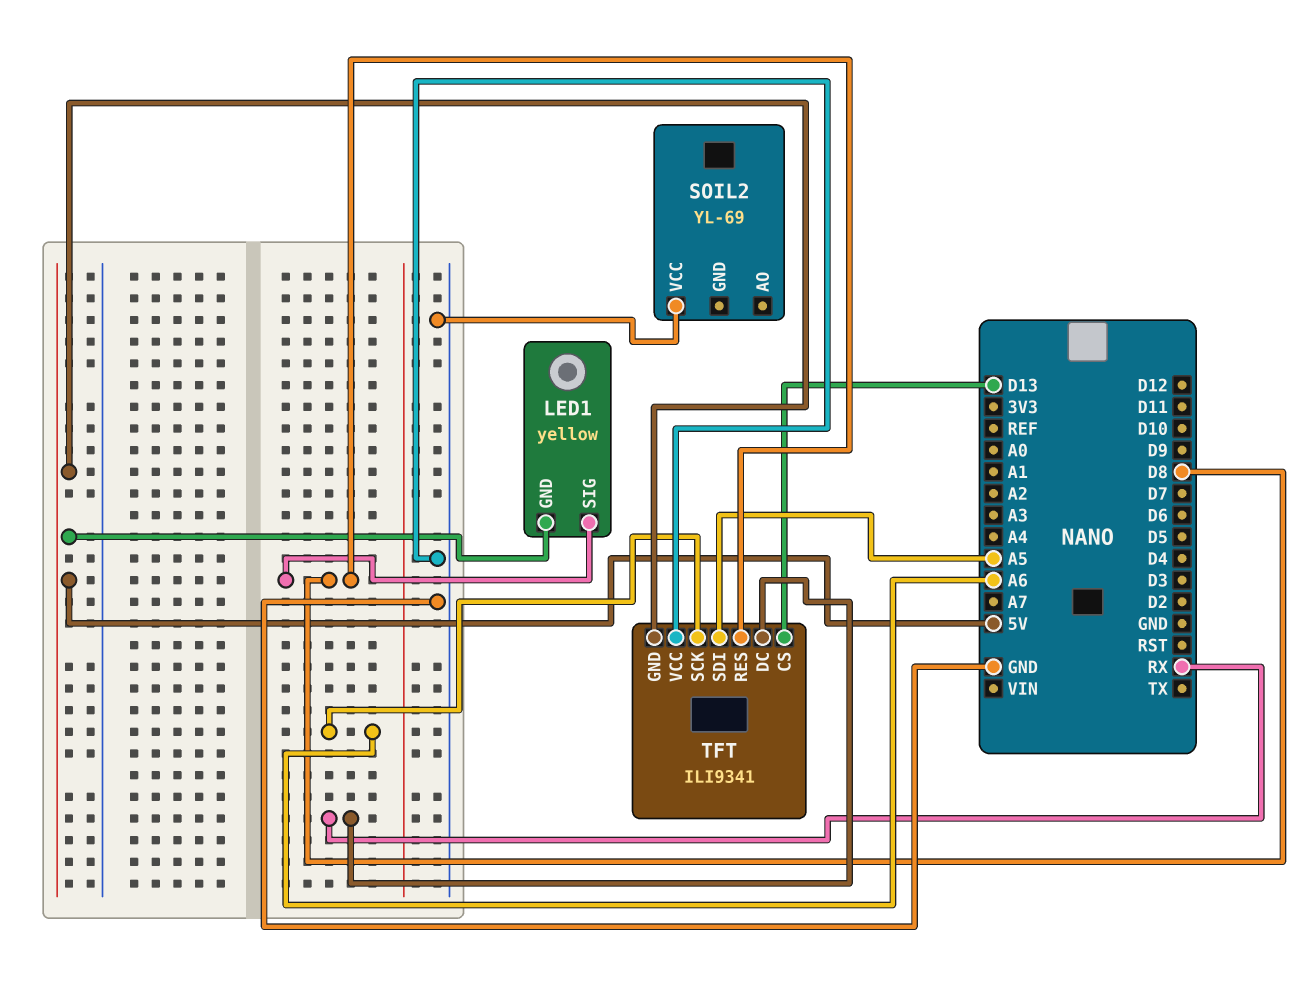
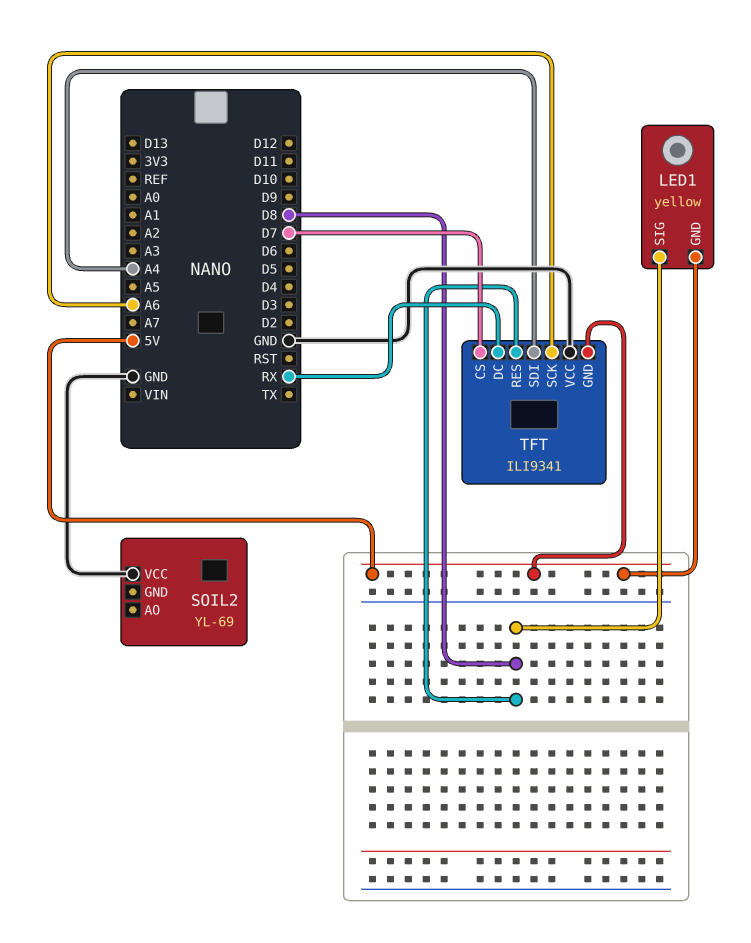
TFT pin CS: D13 -> D7
TFT pin SDI: A5 -> A4

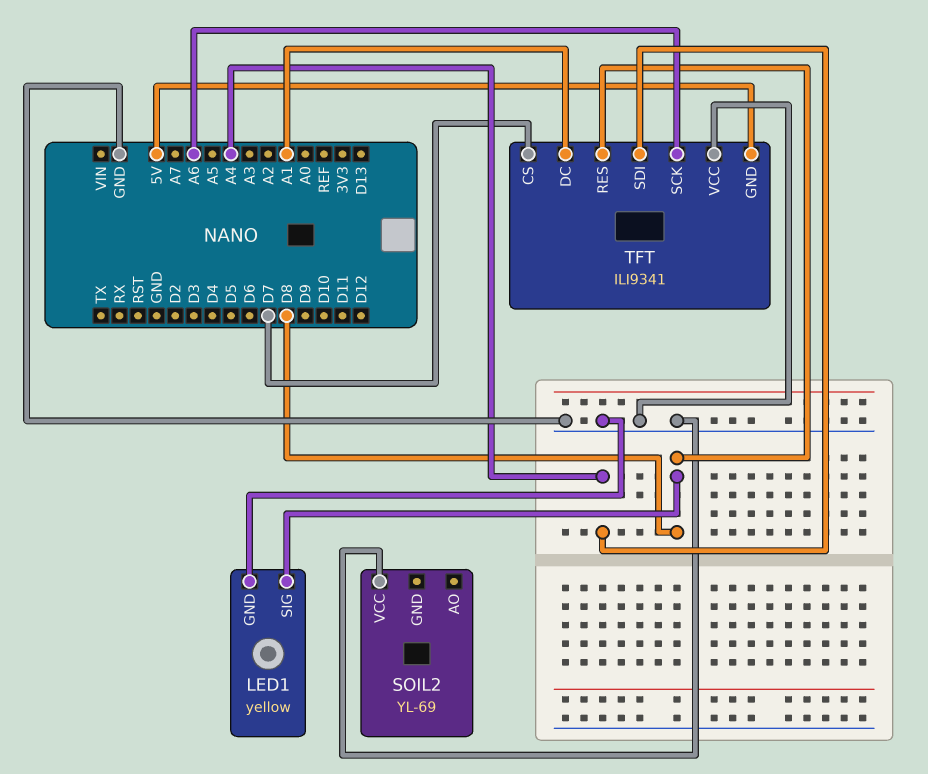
LED1 pin GND: 5V -> GND
TFT pin DC: RX -> A1

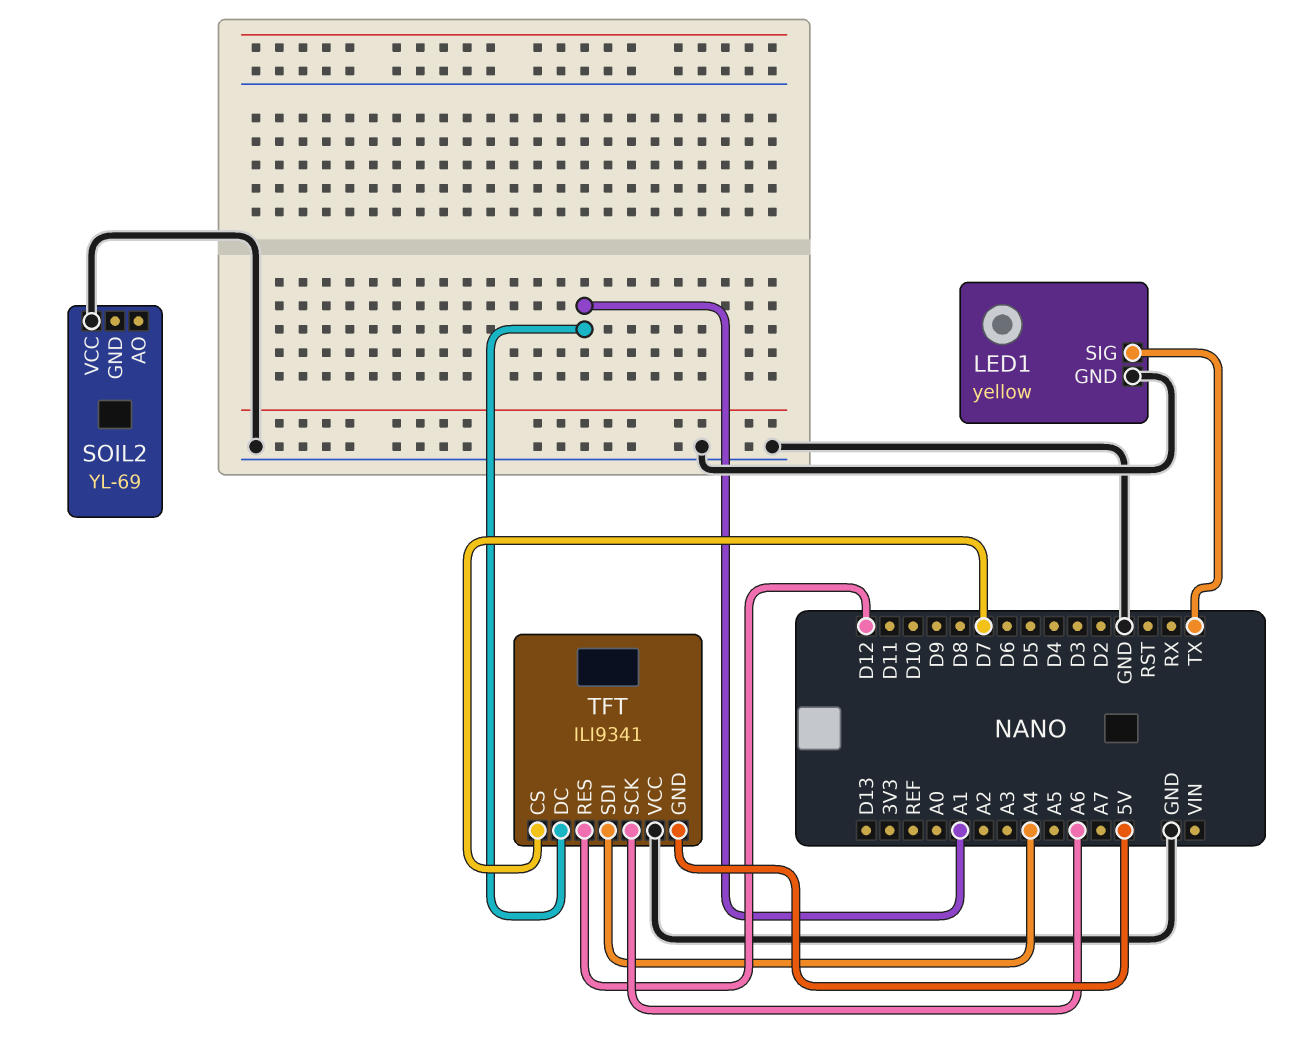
LED1 pin SIG: D8 -> TX
TFT pin RES: D8 -> D12

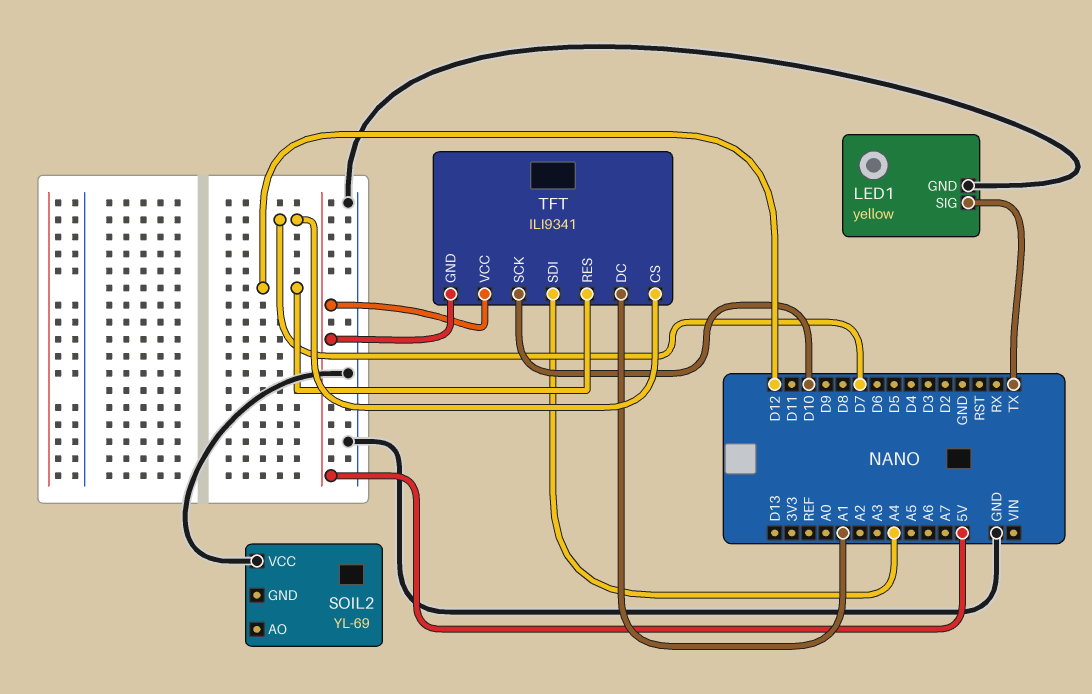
TFT pin SCK: A6 -> D10
TFT pin VCC: GND -> 5V

